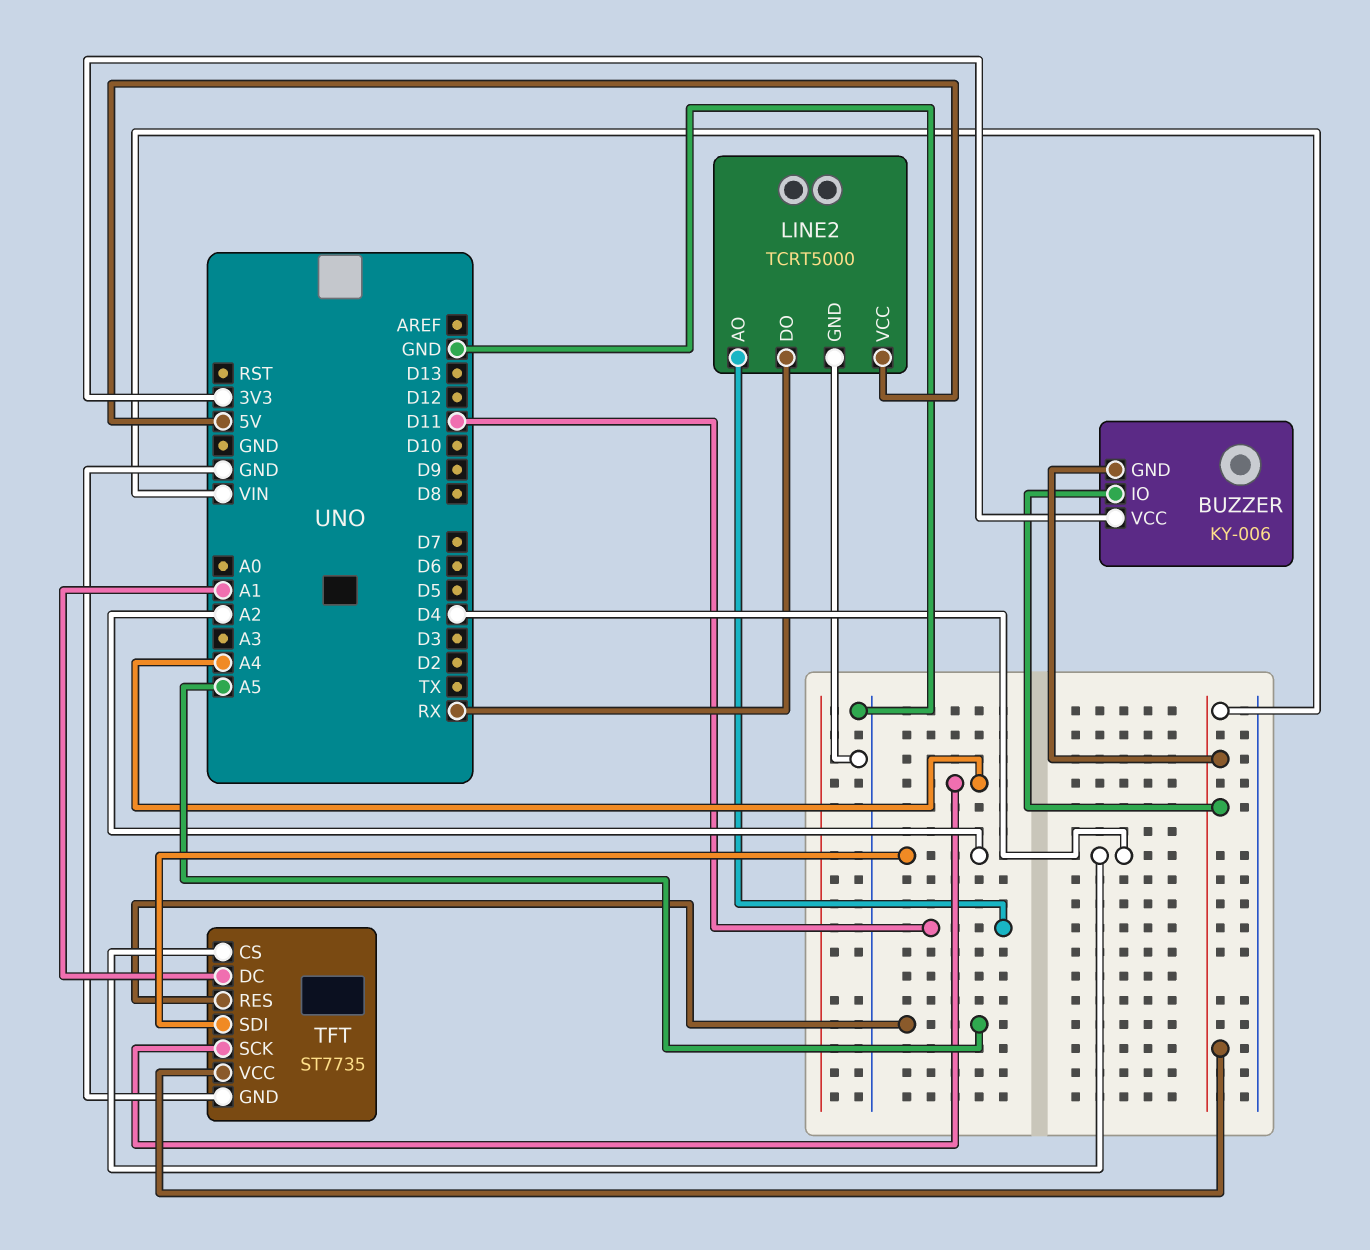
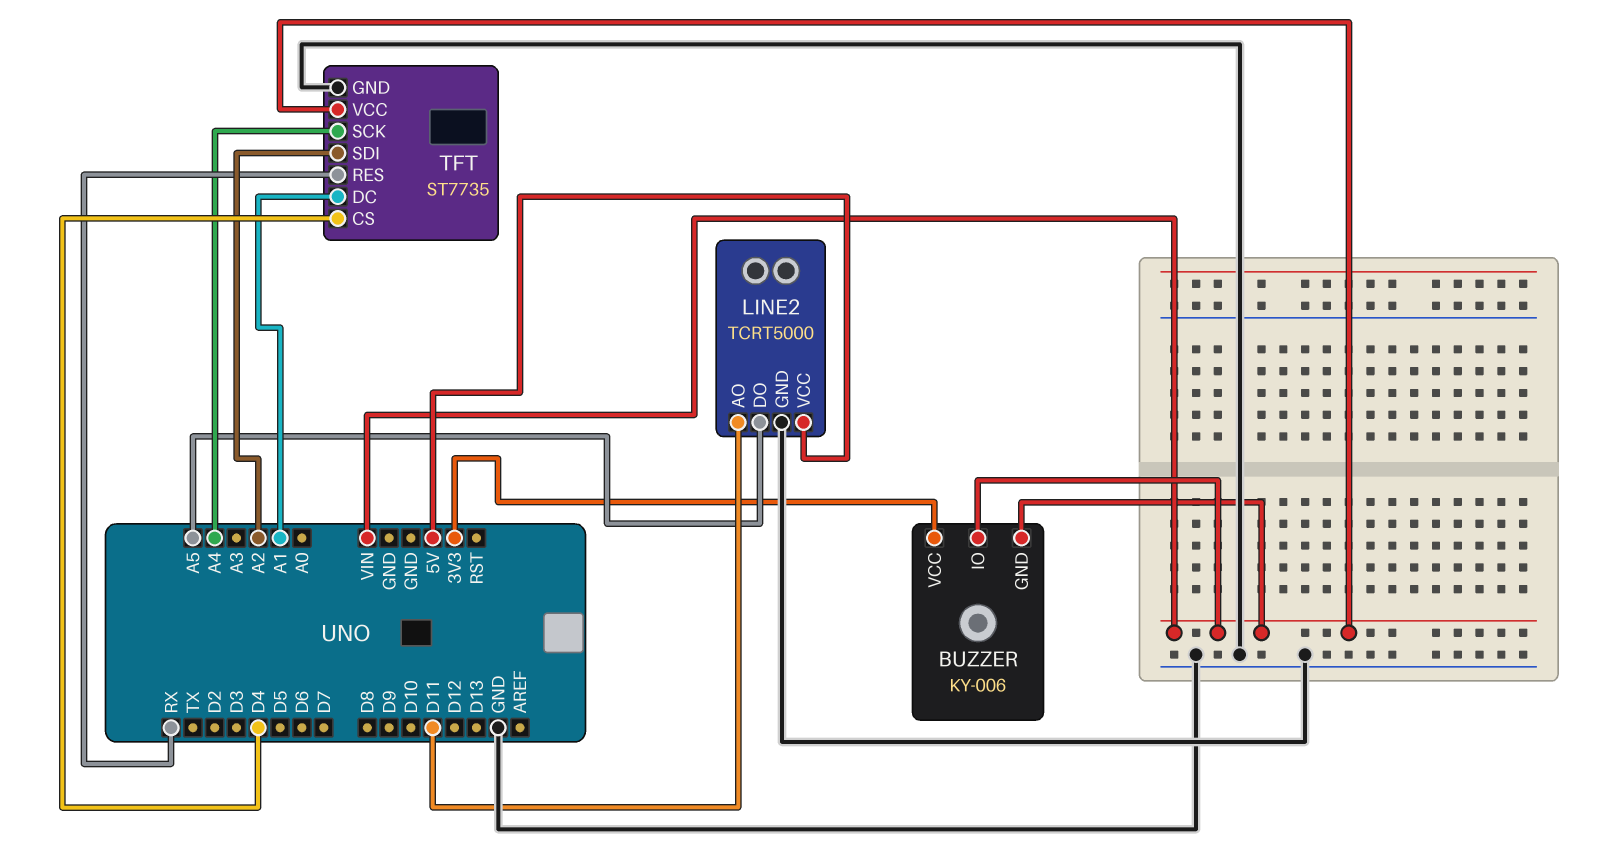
LINE2 pin DO: RX -> A5
TFT pin RES: A5 -> RX

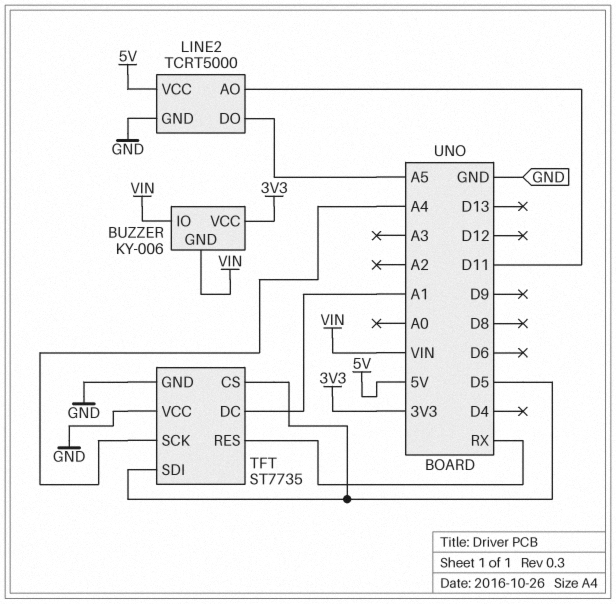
TFT pin CS: D4 -> D5
TFT pin SDI: A2 -> D5
TFT pin VCC: VIN -> GND

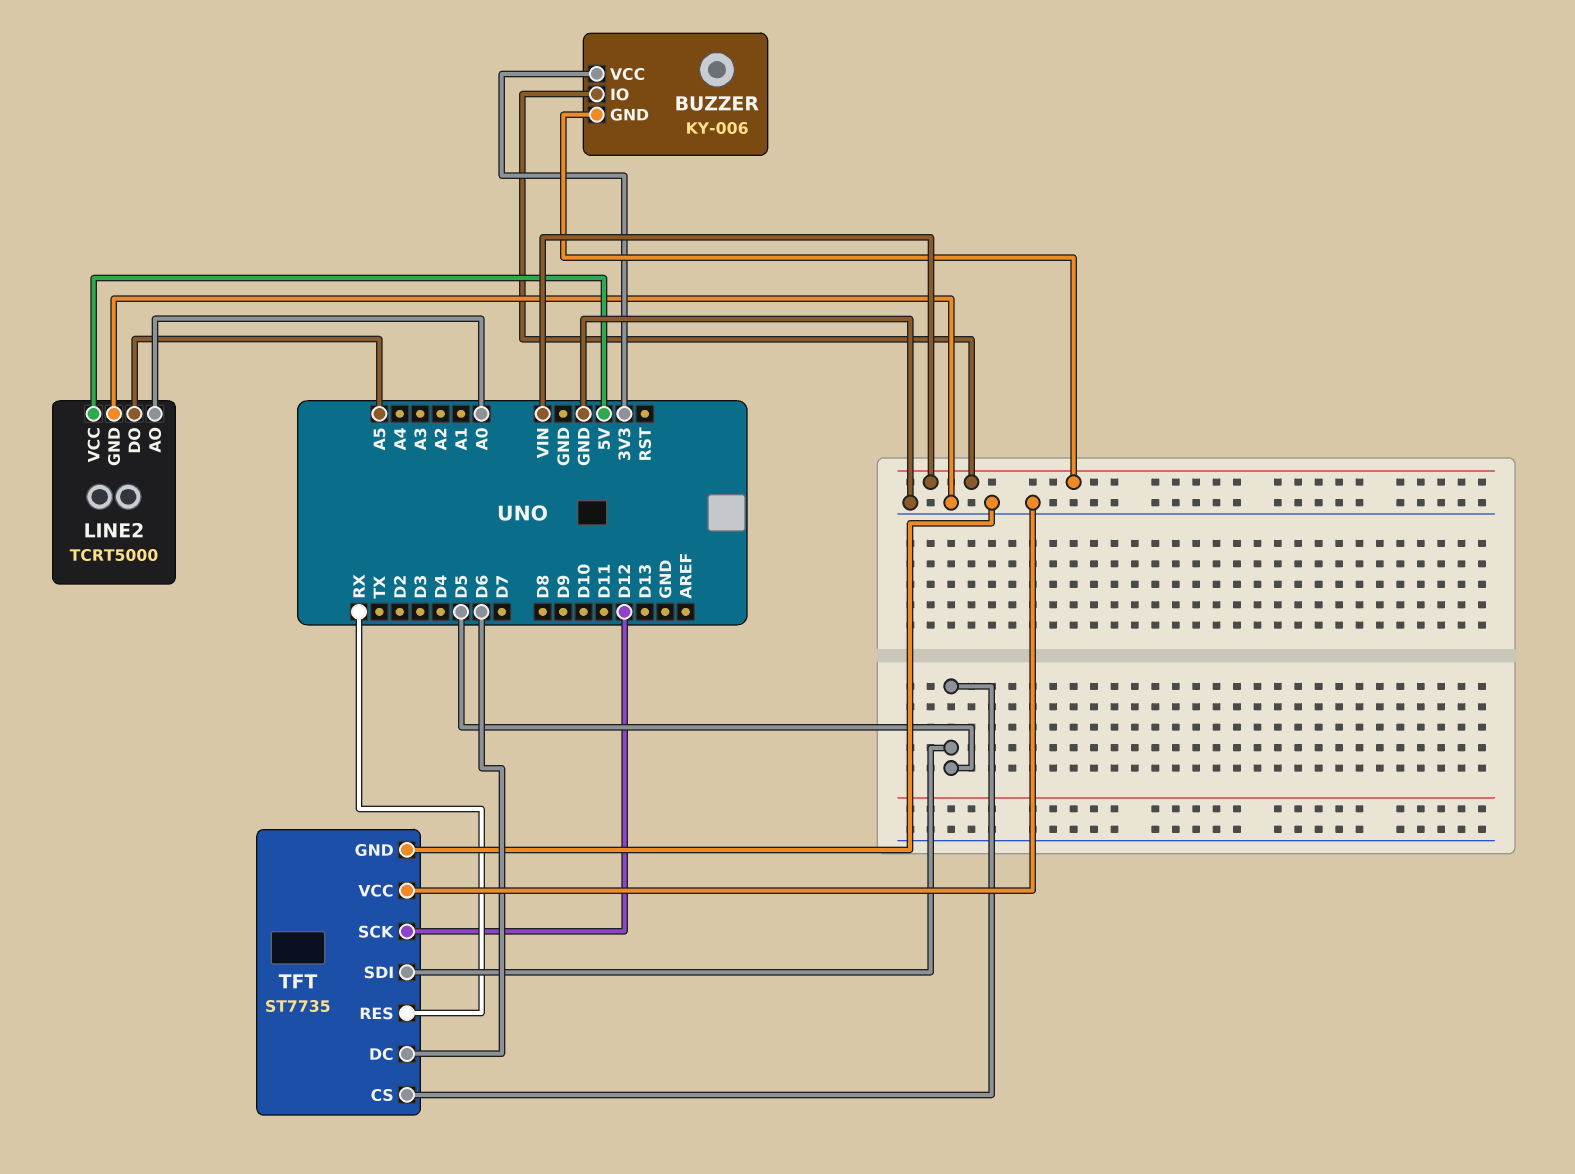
LINE2 pin AO: D11 -> A0
TFT pin DC: A1 -> D6
TFT pin SCK: A4 -> D12

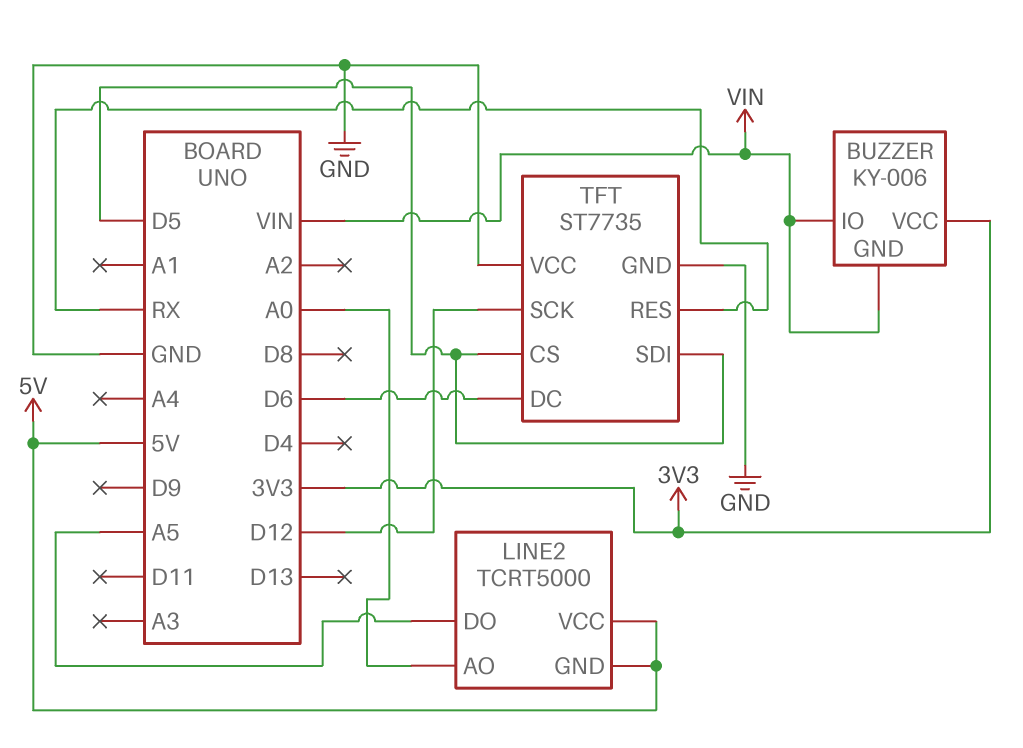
LINE2 pin GND: GND -> 5V

